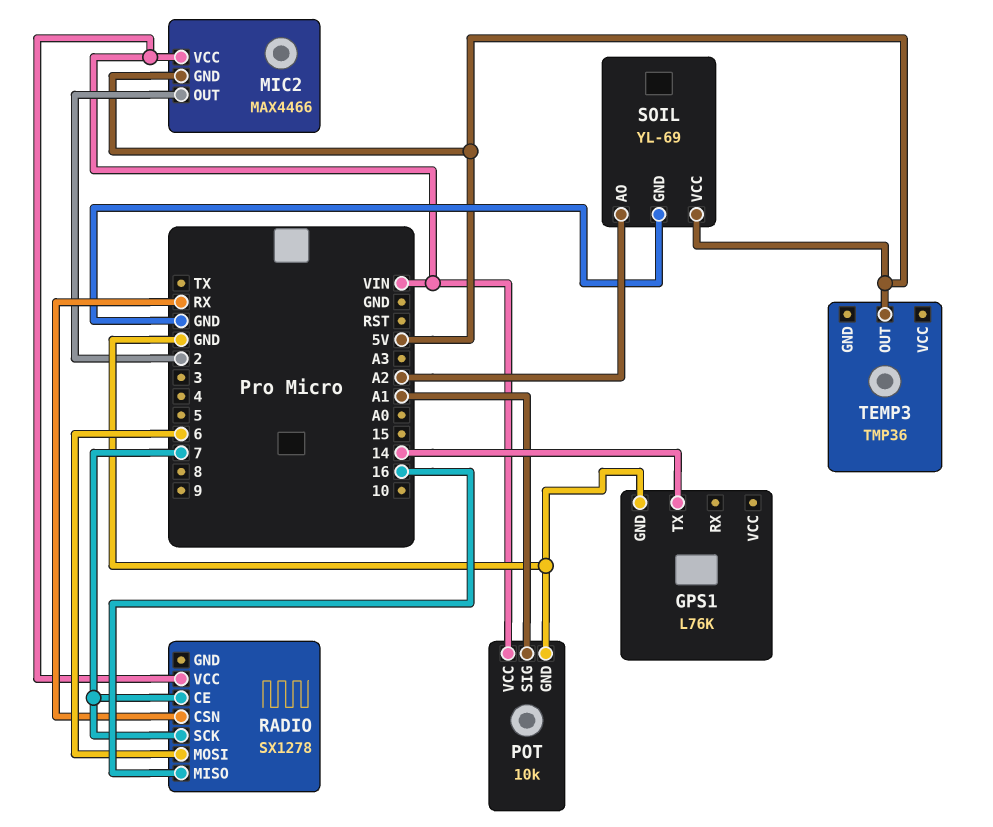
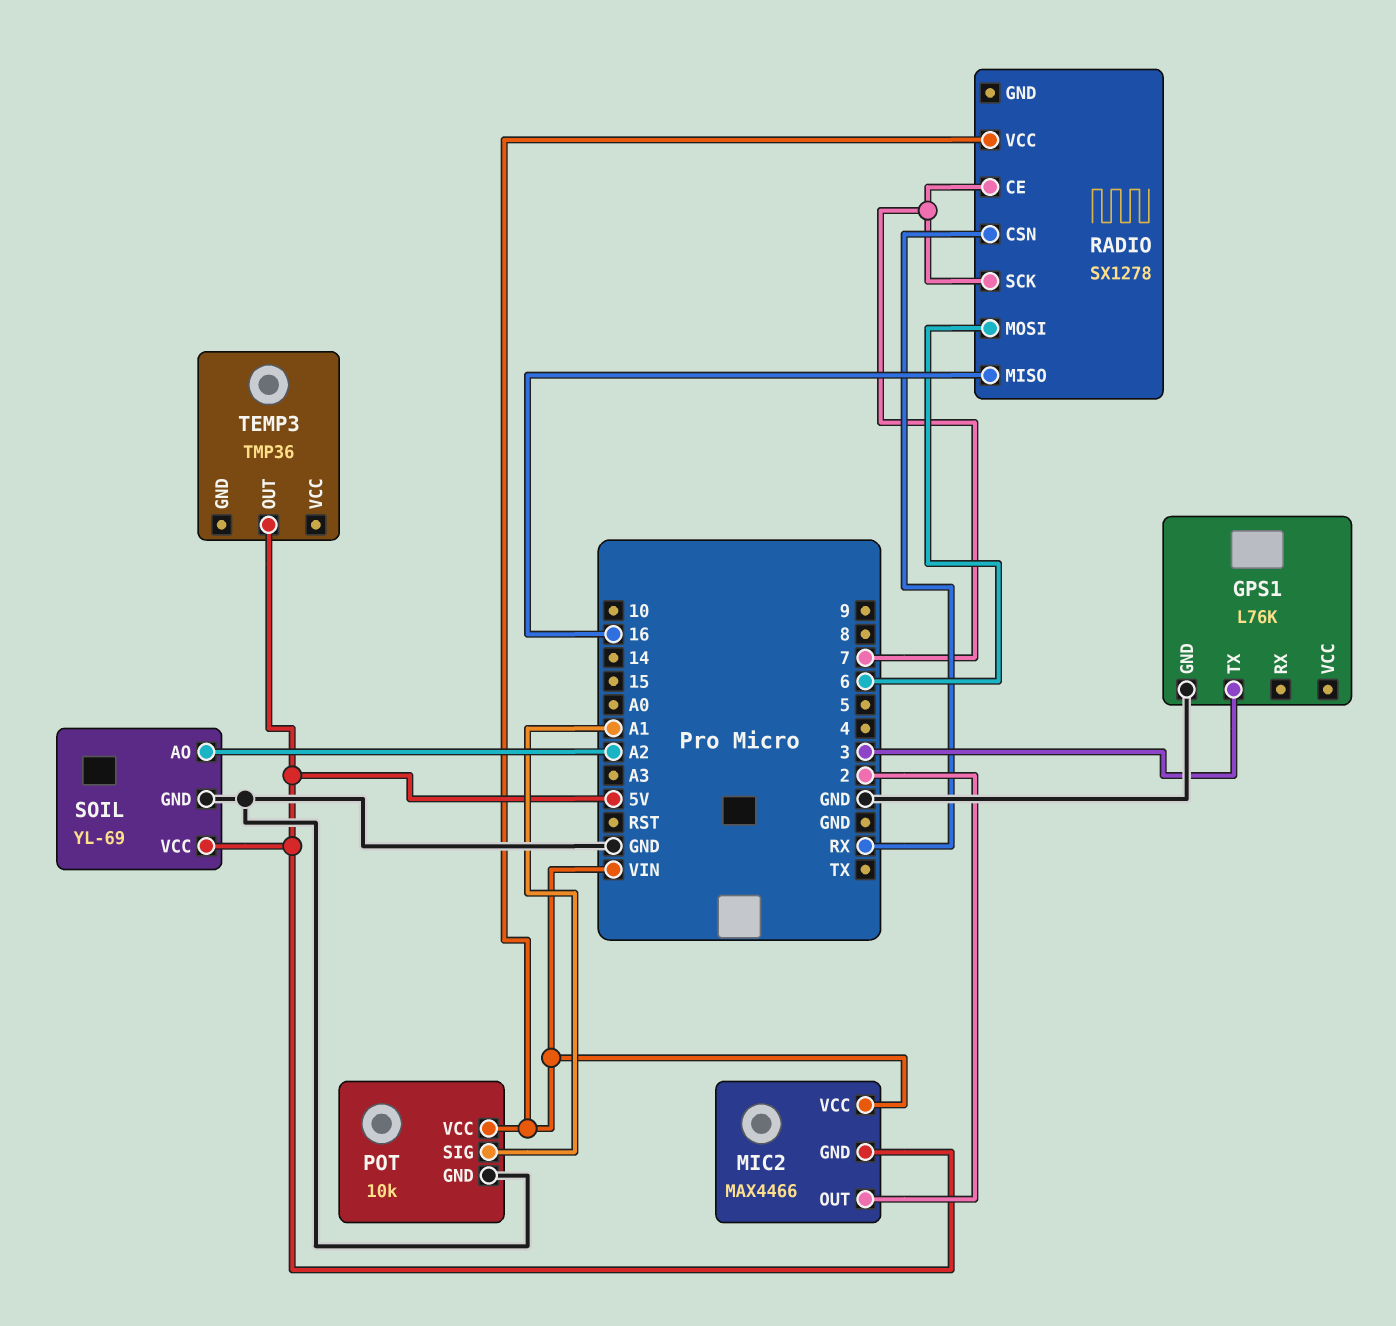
GPS1 pin TX: 14 -> 3

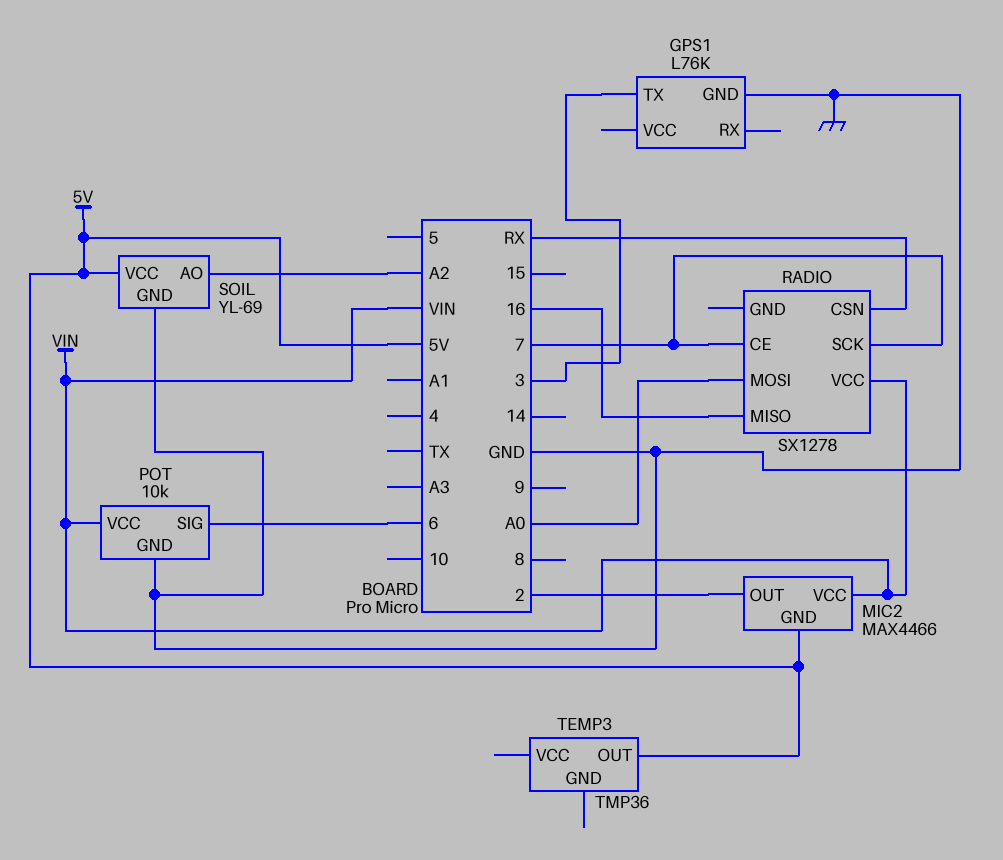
POT pin SIG: A1 -> 6
RADIO pin MOSI: 6 -> A0

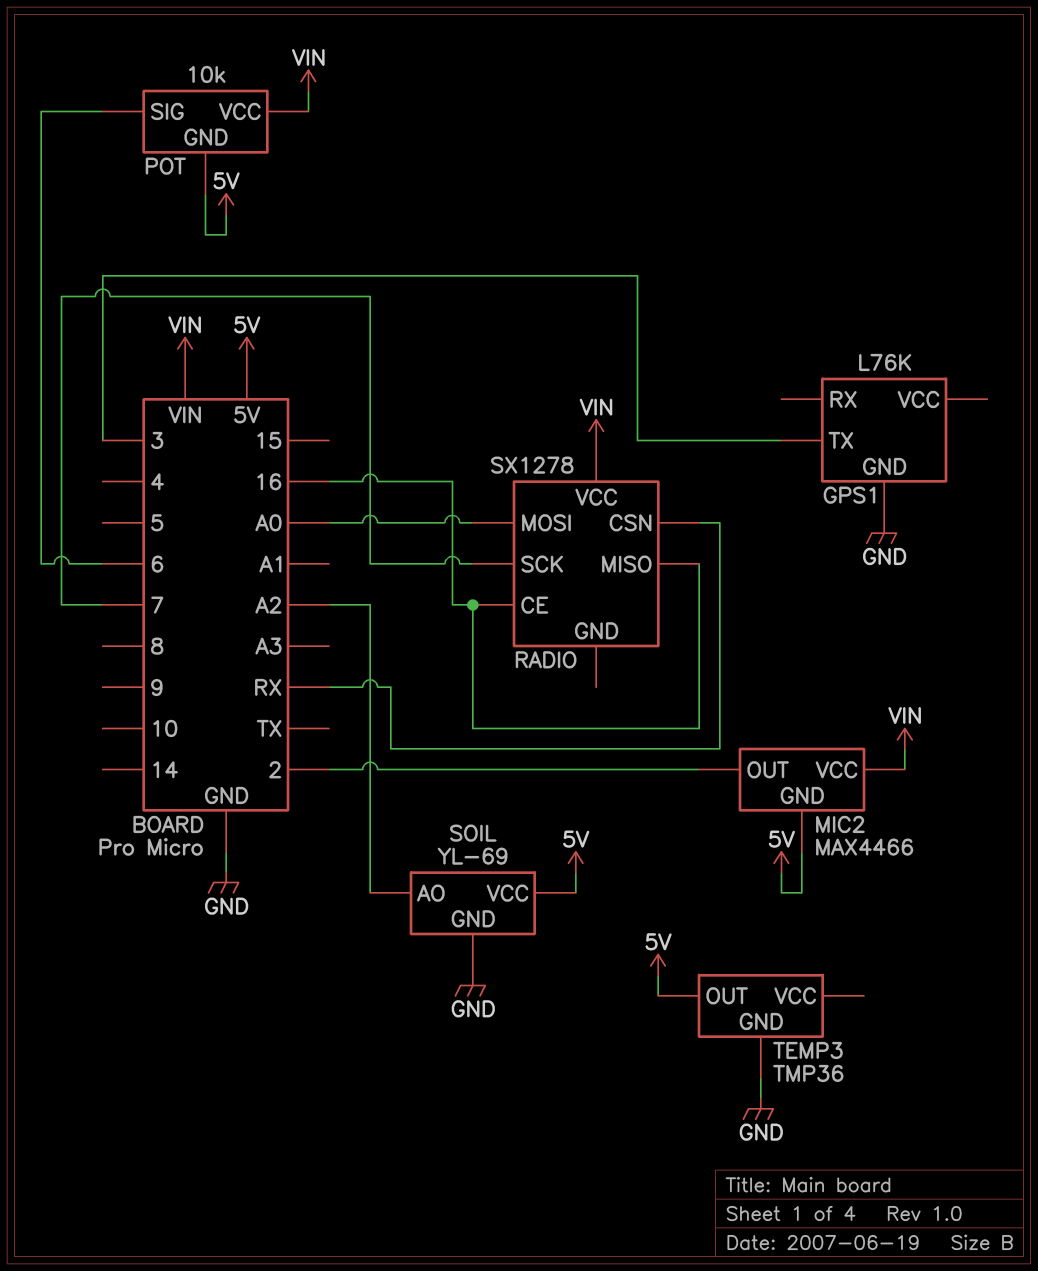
POT pin GND: GND -> 5V
RADIO pin CE: 7 -> 16
TEMP3 pin GND: none -> GND

